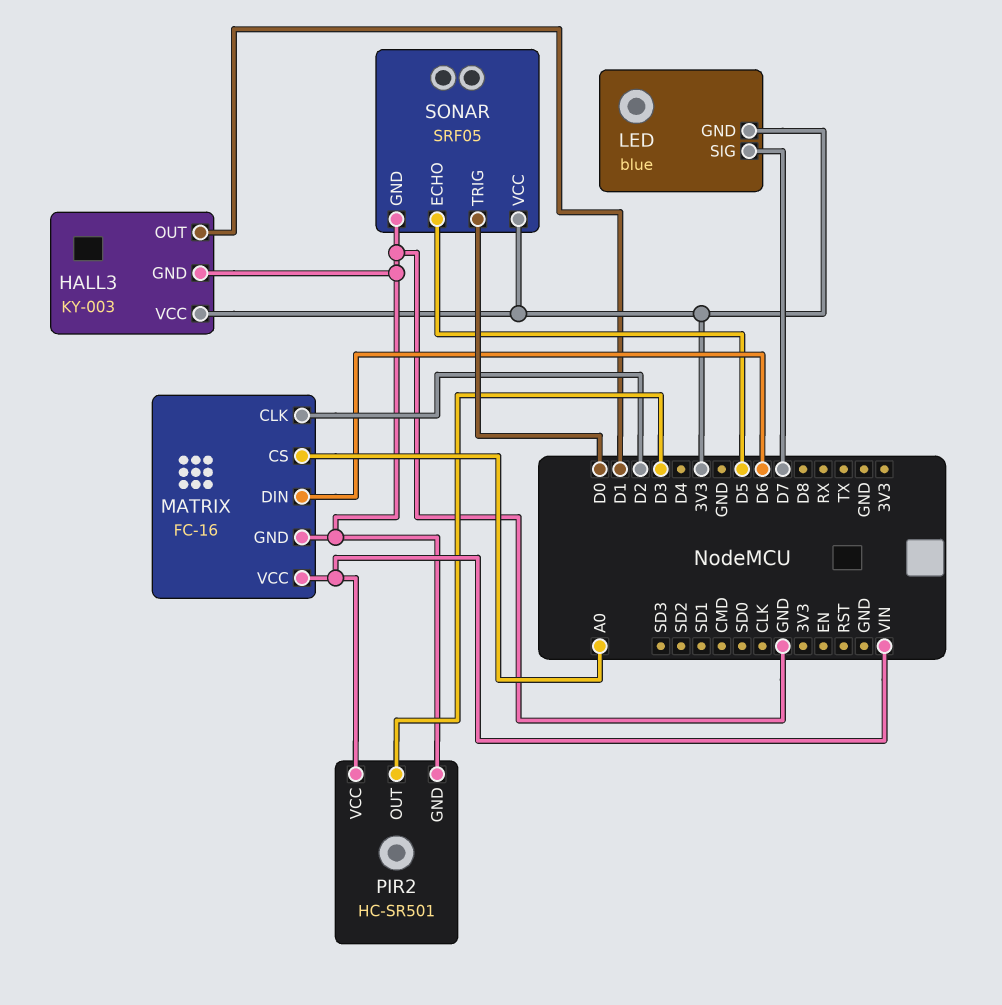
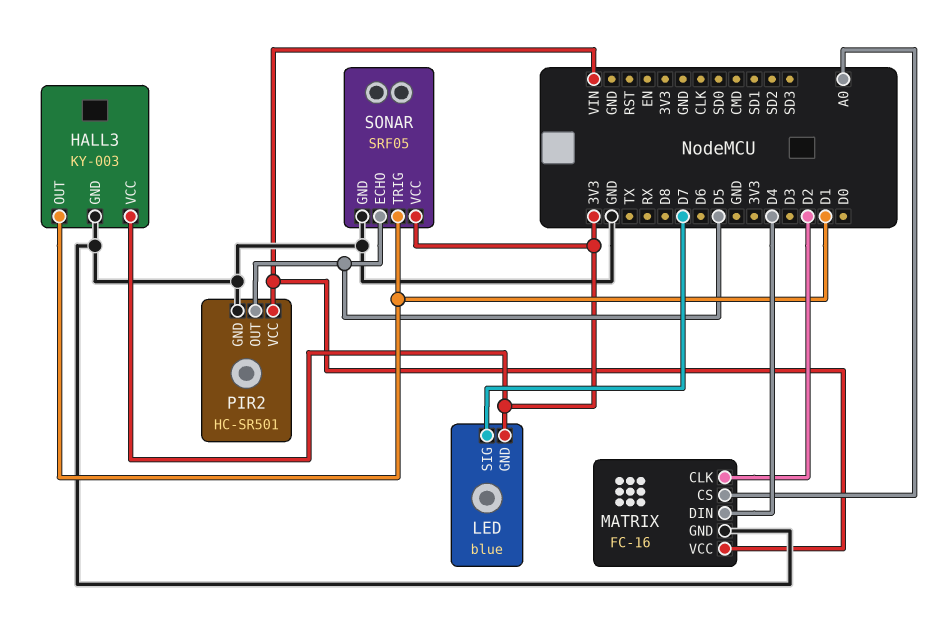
MATRIX pin DIN: D6 -> D4
PIR2 pin OUT: D3 -> D5
SONAR pin TRIG: D0 -> D1

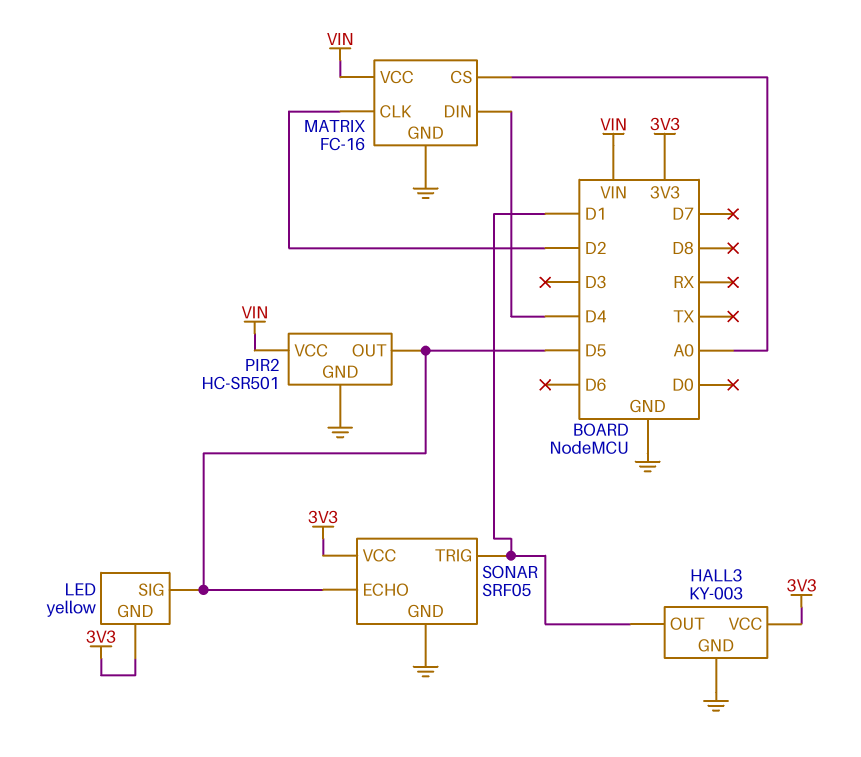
LED: blue -> yellow
LED pin SIG: D7 -> D5

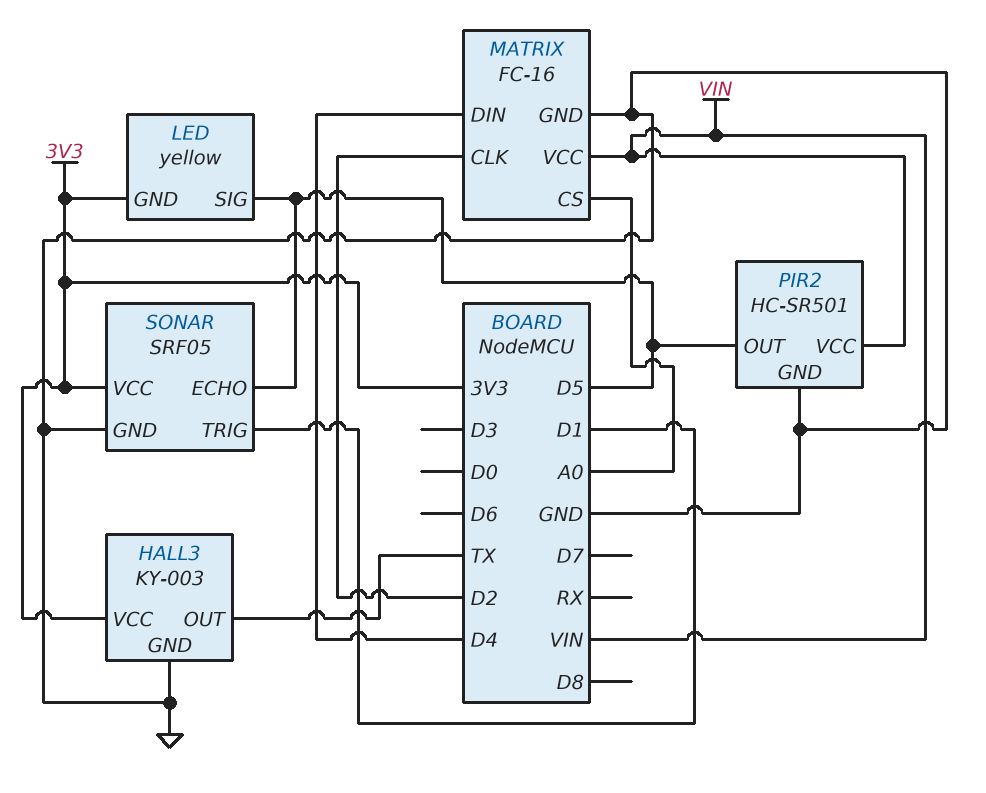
HALL3 pin OUT: D1 -> TX

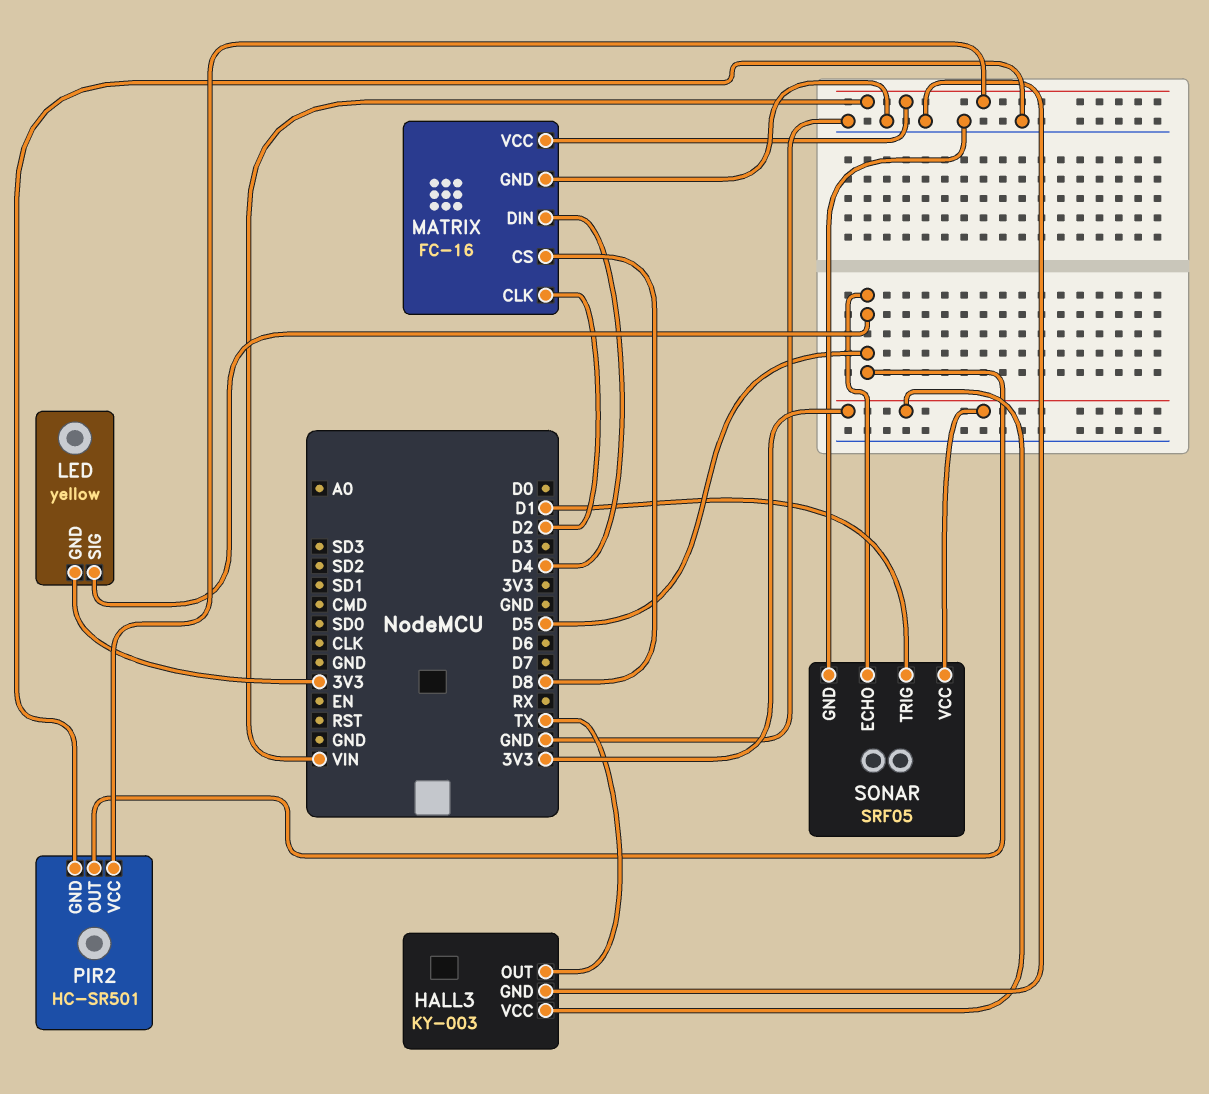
MATRIX pin CS: A0 -> D8

